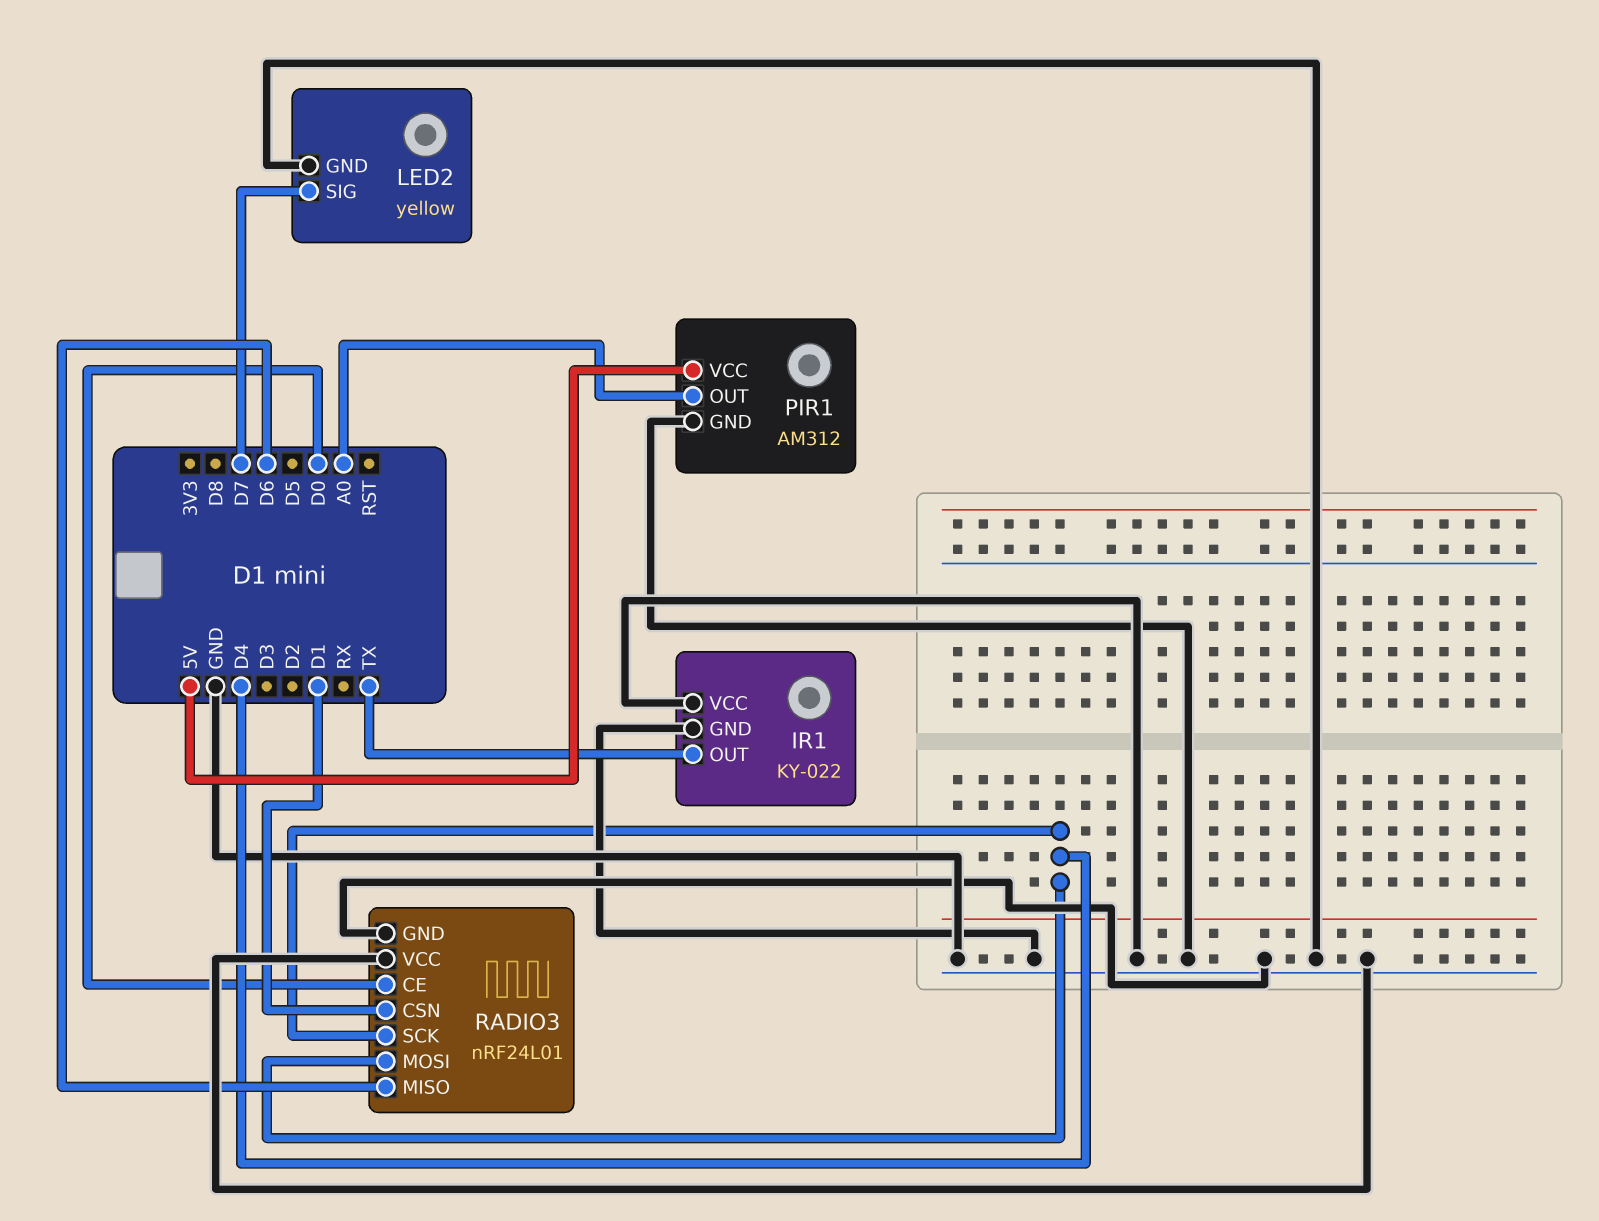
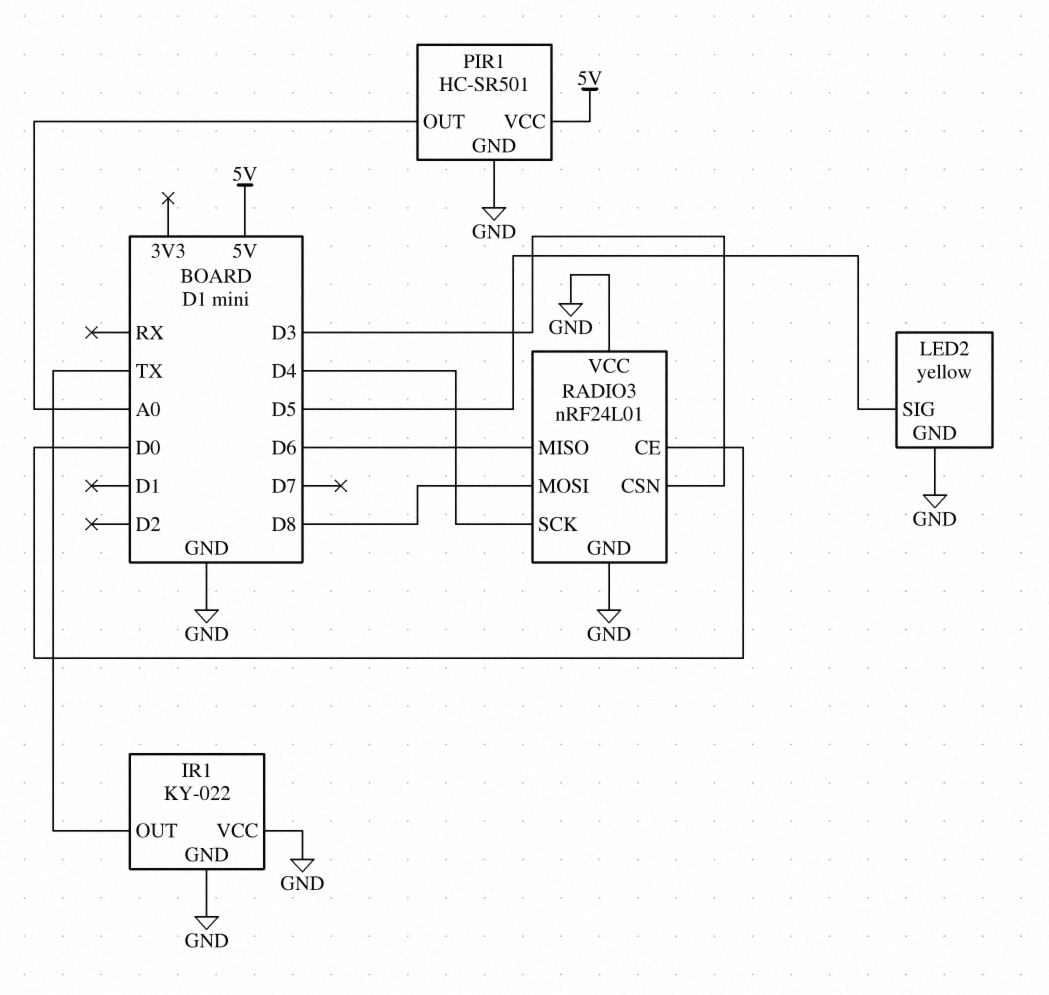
LED2 pin SIG: D7 -> D5
PIR1: AM312 -> HC-SR501
RADIO3 pin CSN: D1 -> D3
RADIO3 pin MOSI: D4 -> D8

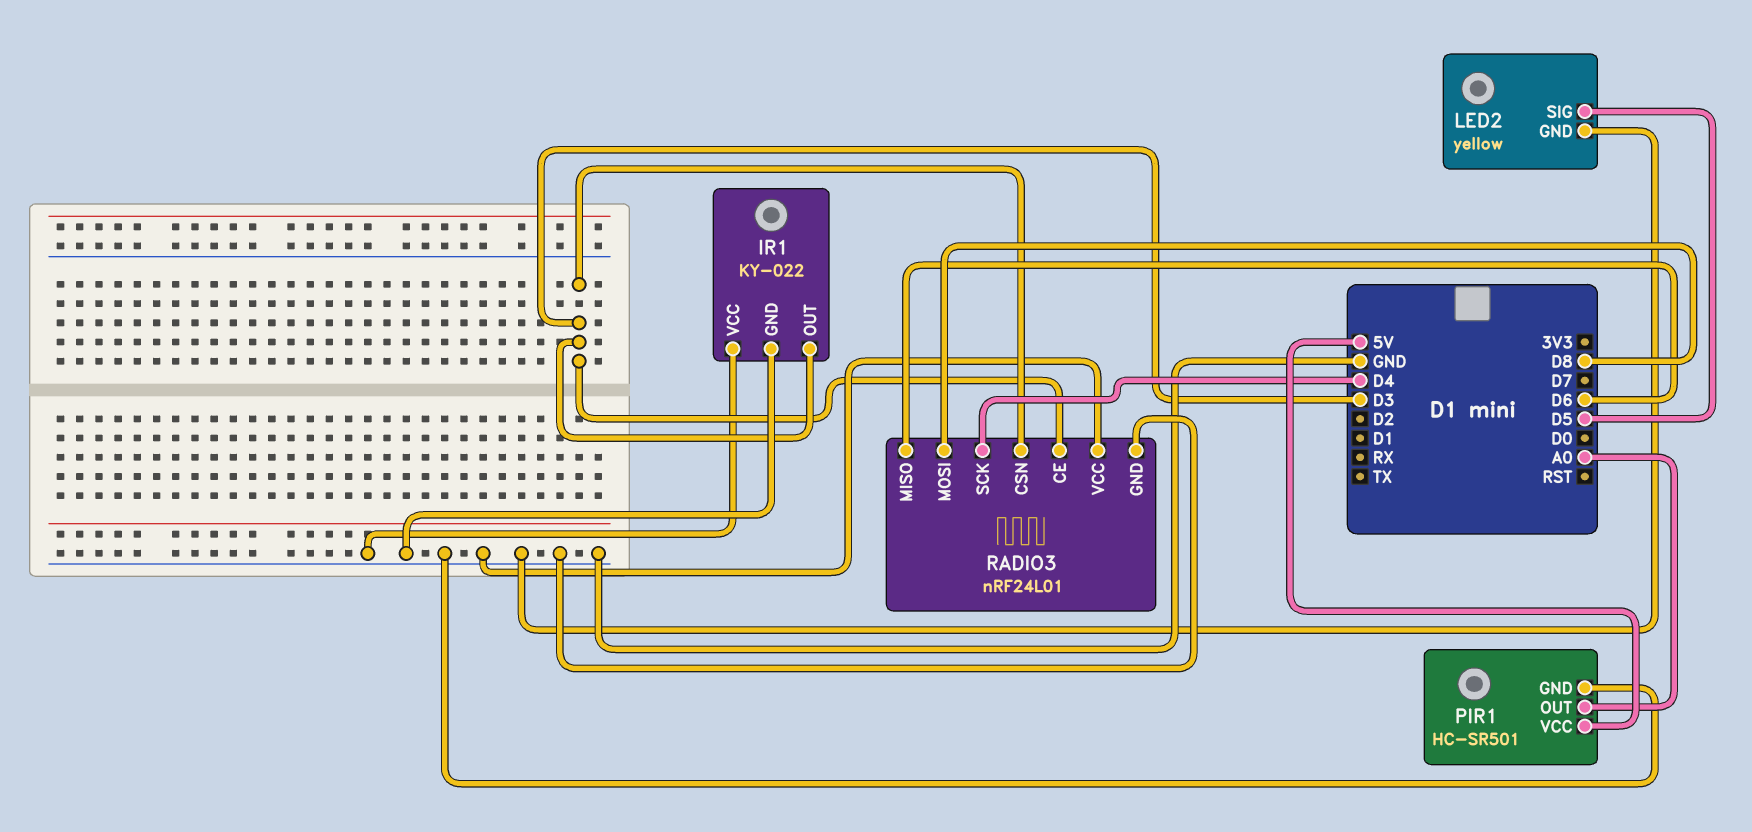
IR1 pin OUT: TX -> D3
RADIO3 pin CE: D0 -> D3

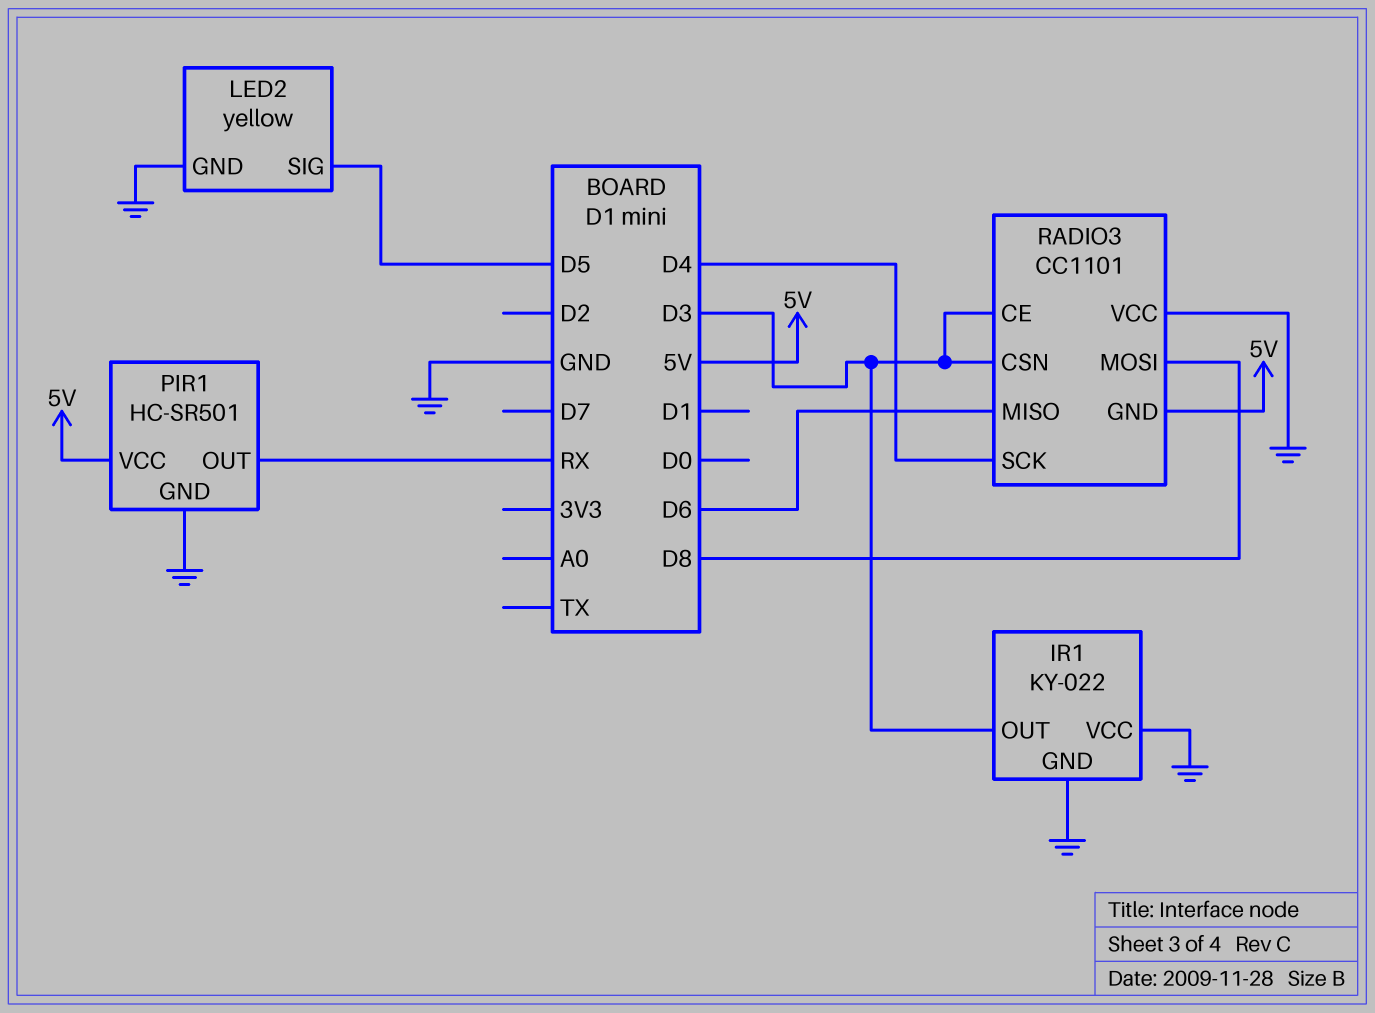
PIR1 pin OUT: A0 -> RX
RADIO3: nRF24L01 -> CC1101
RADIO3 pin GND: GND -> 5V

